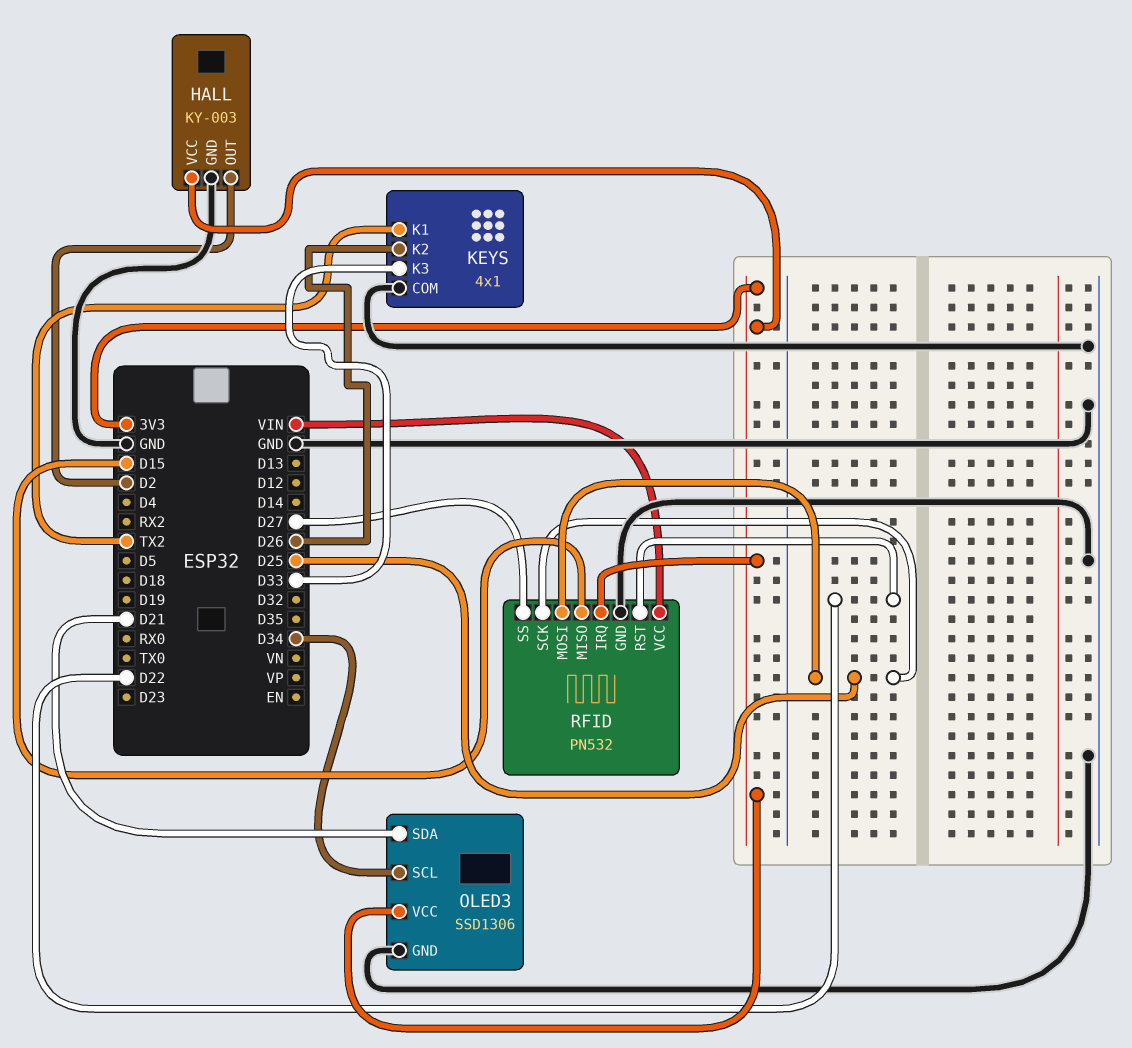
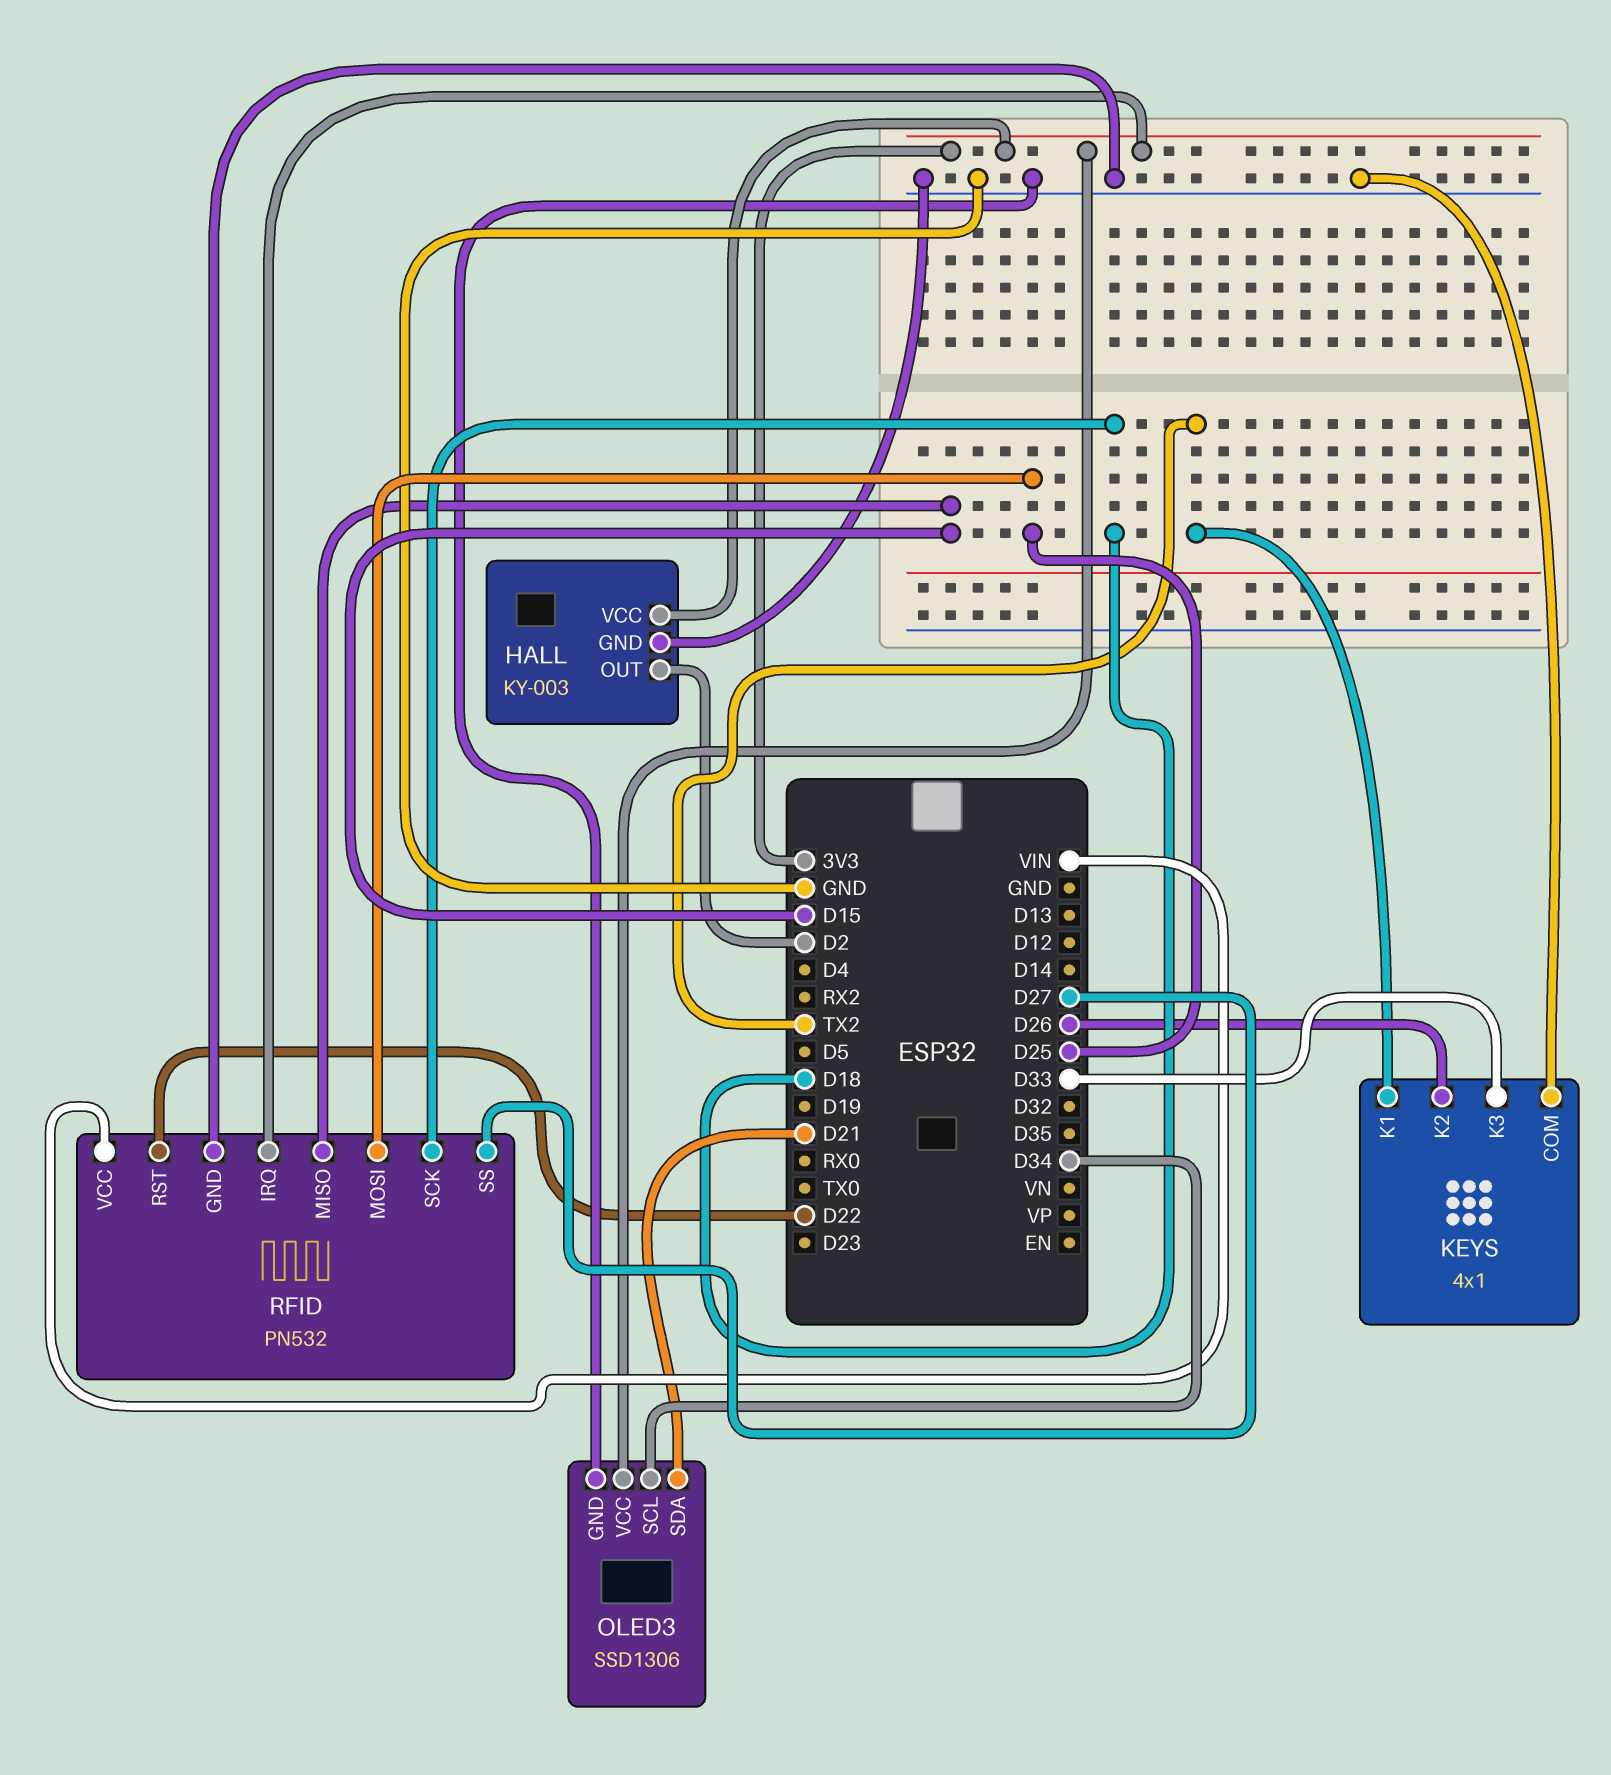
RFID pin SCK: D25 -> D18

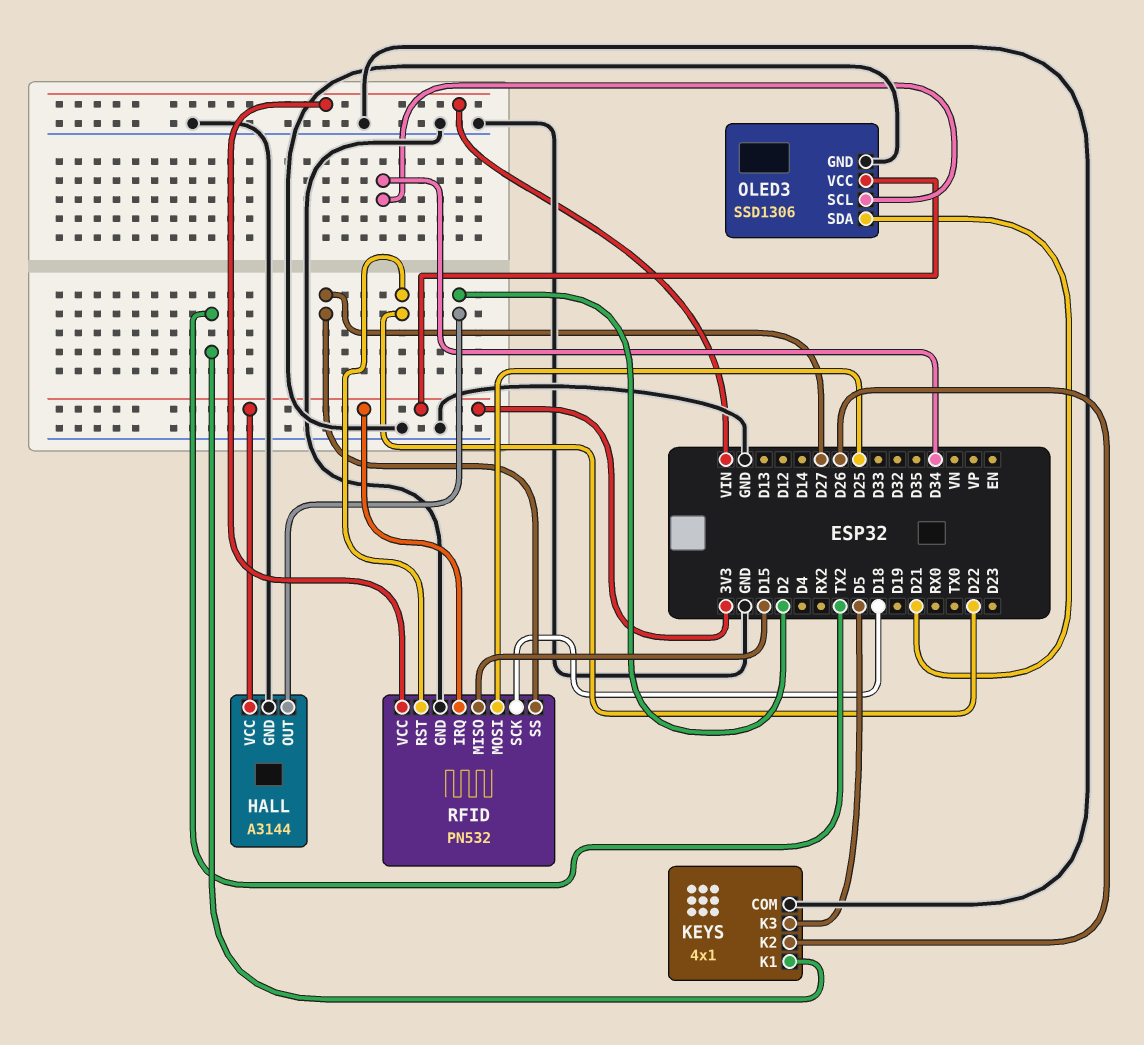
HALL: KY-003 -> A3144
KEYS pin K3: D33 -> D5

